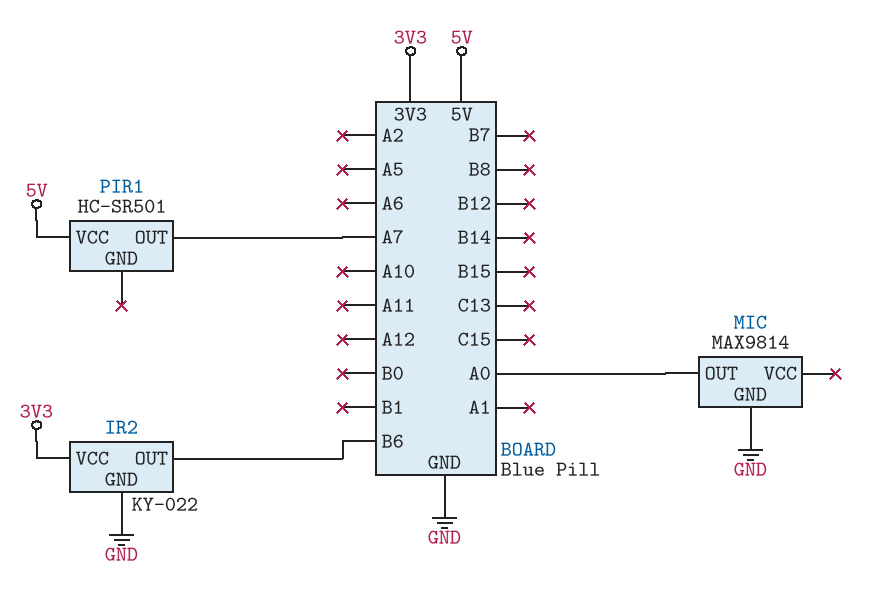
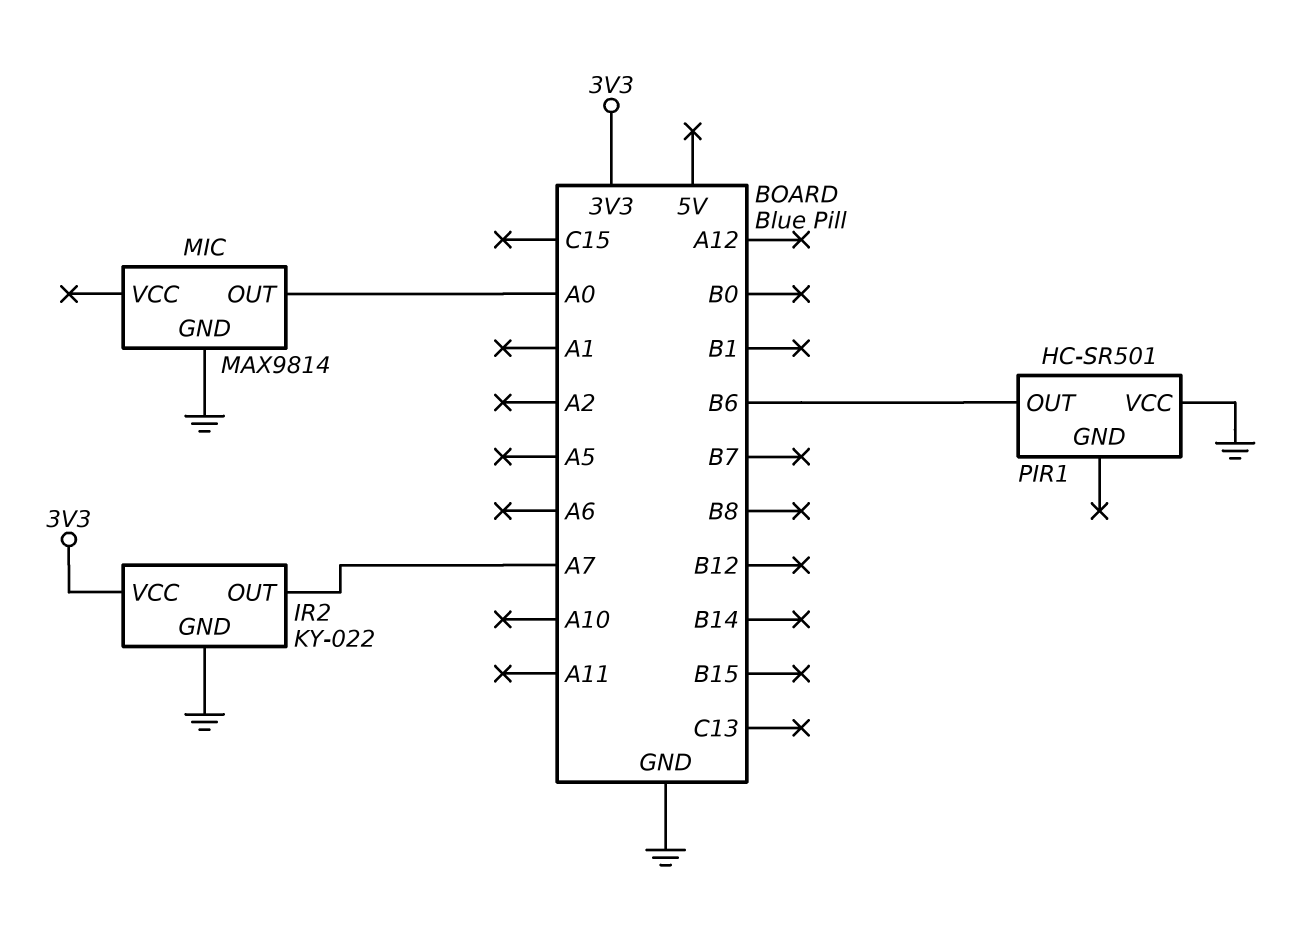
IR2 pin OUT: B6 -> A7
PIR1 pin OUT: A7 -> B6
PIR1 pin VCC: 5V -> GND

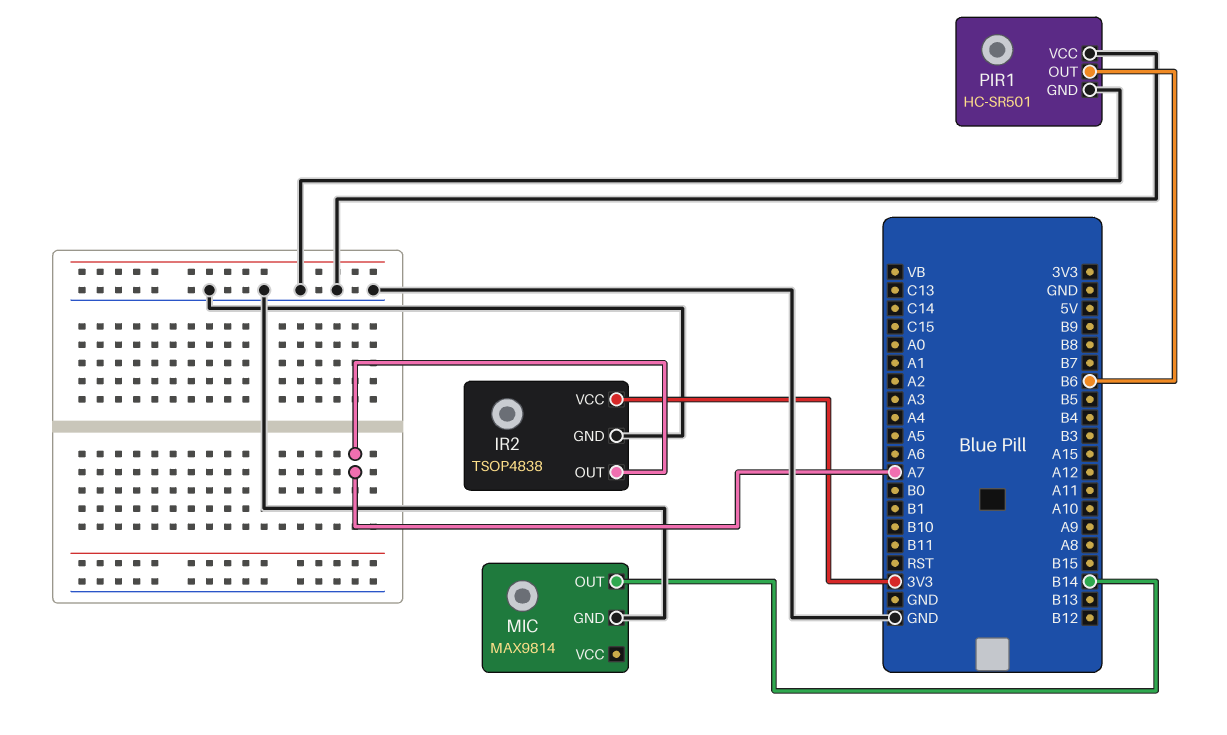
IR2: KY-022 -> TSOP4838
MIC pin OUT: A0 -> B14
PIR1 pin GND: none -> GND

